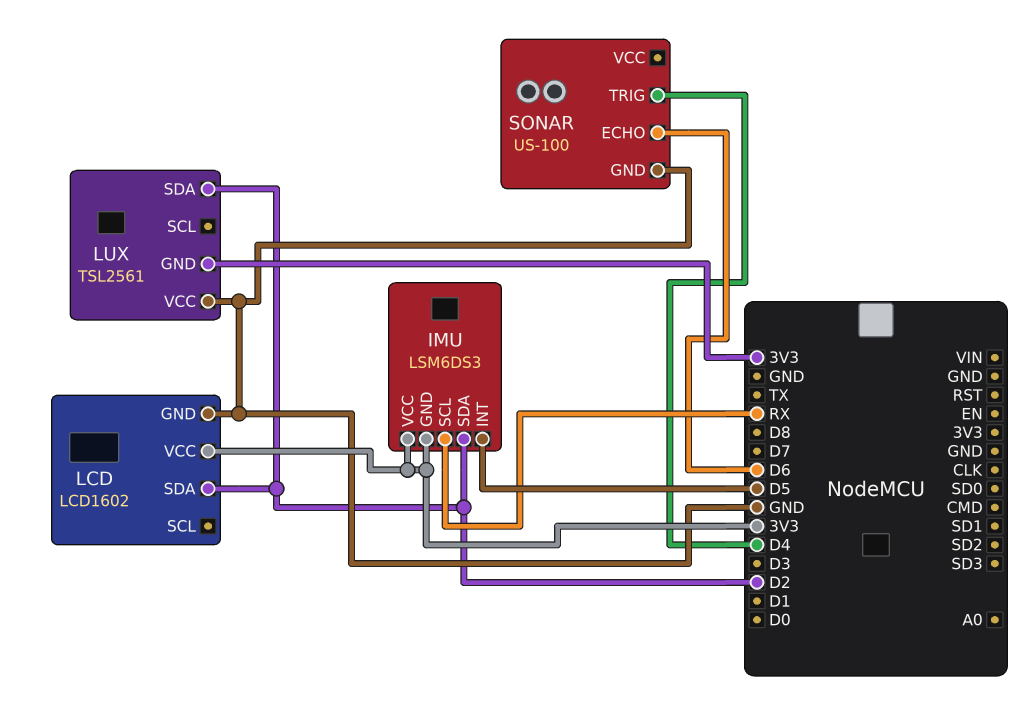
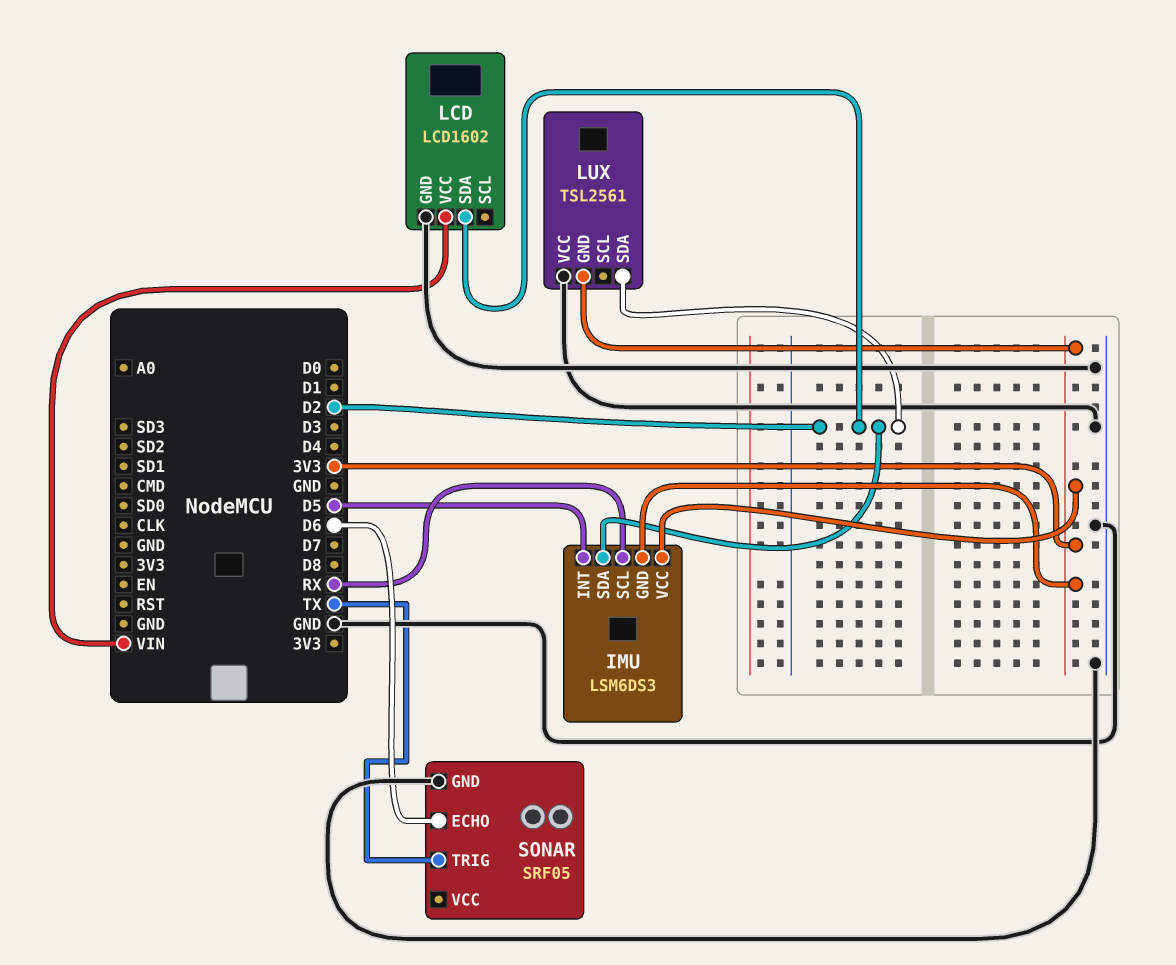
LCD pin VCC: 3V3 -> VIN
SONAR: US-100 -> SRF05
SONAR pin TRIG: D4 -> TX

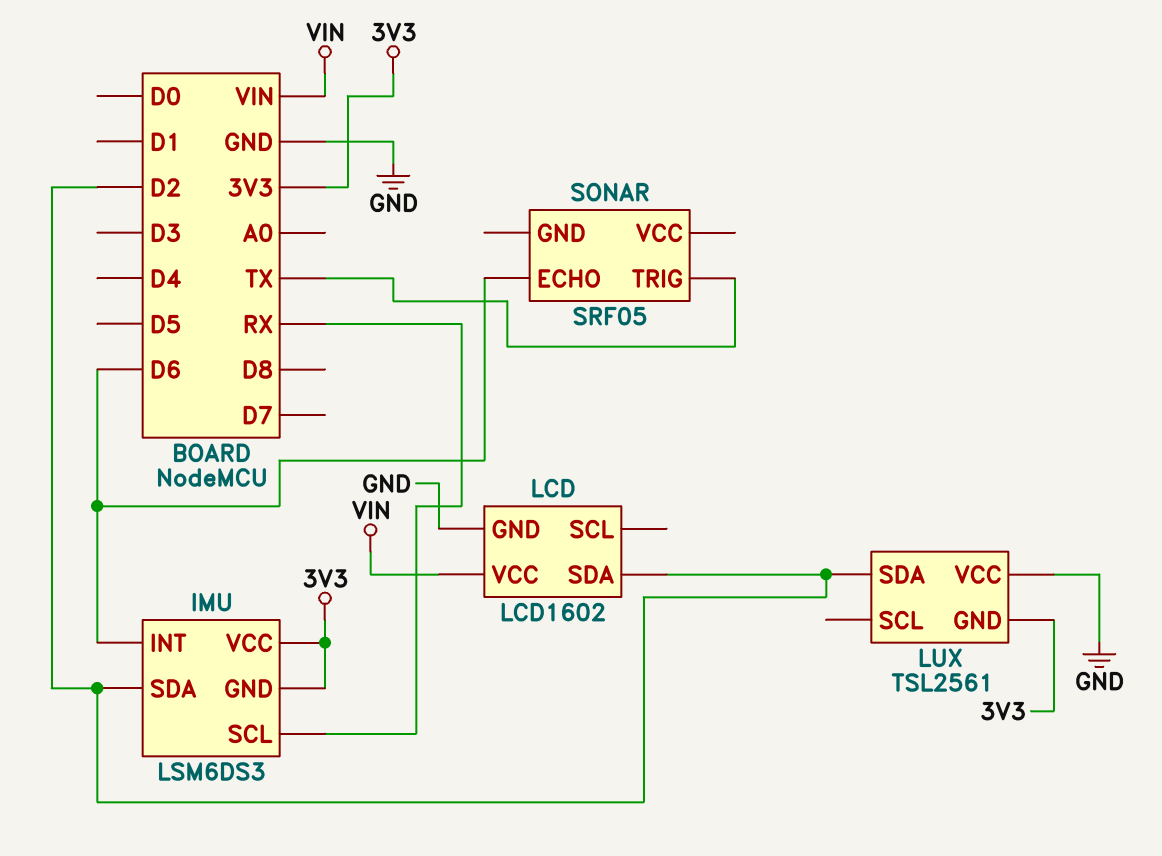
IMU pin INT: D5 -> D6
SONAR pin GND: GND -> none

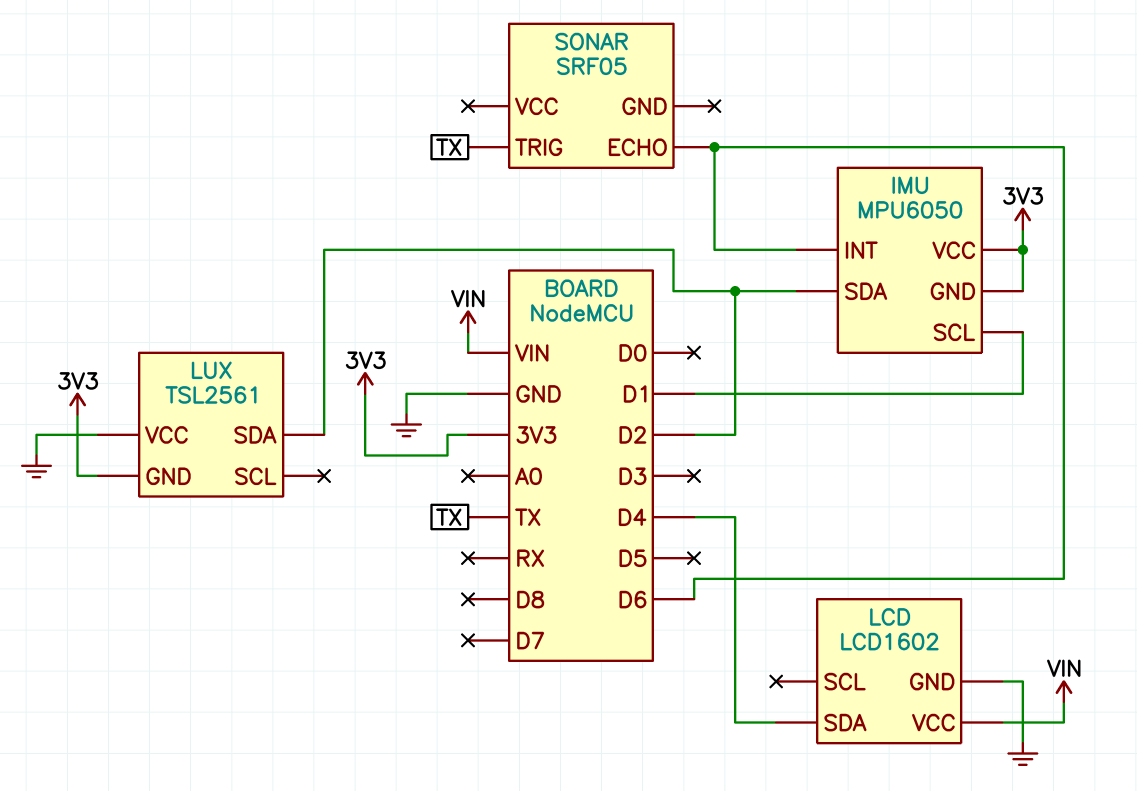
IMU: LSM6DS3 -> MPU6050
IMU pin SCL: RX -> D1
LCD pin SDA: D2 -> D4

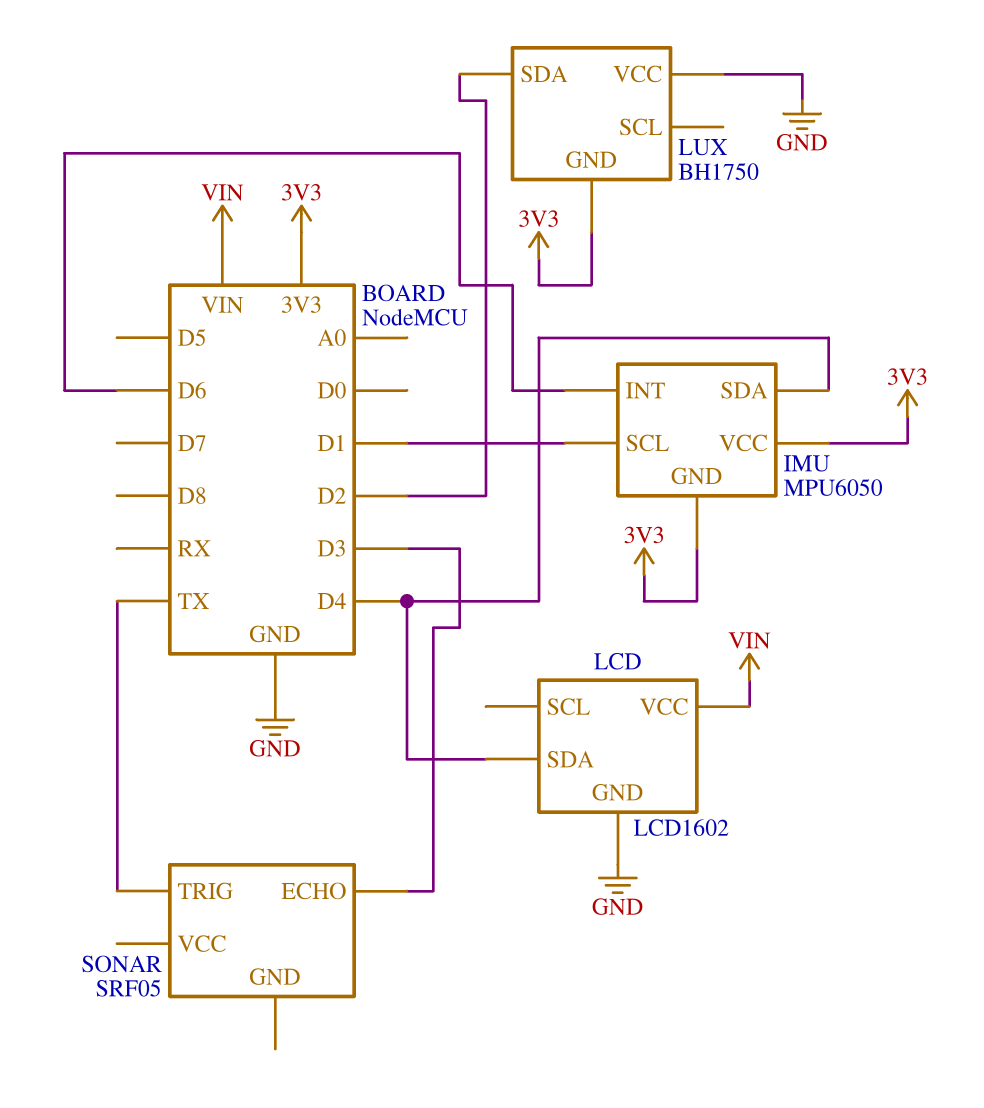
IMU pin SDA: D2 -> D4
LUX: TSL2561 -> BH1750
SONAR pin ECHO: D6 -> D3

